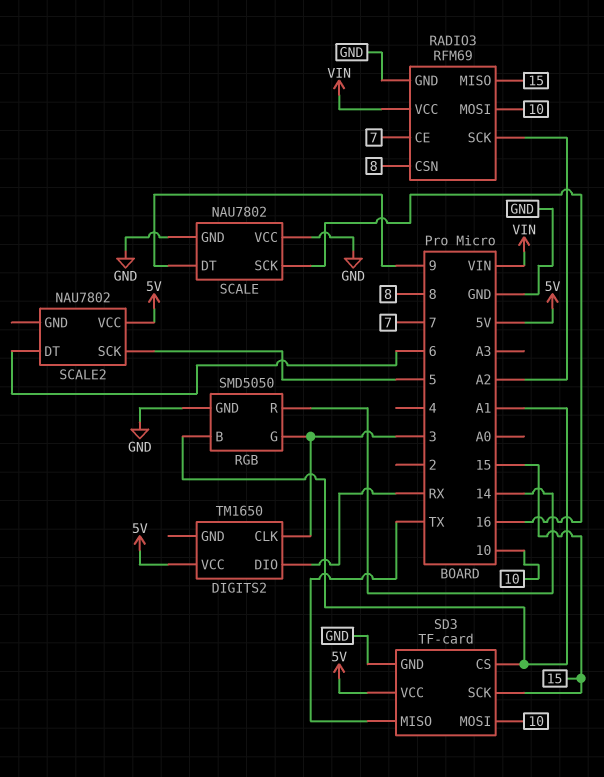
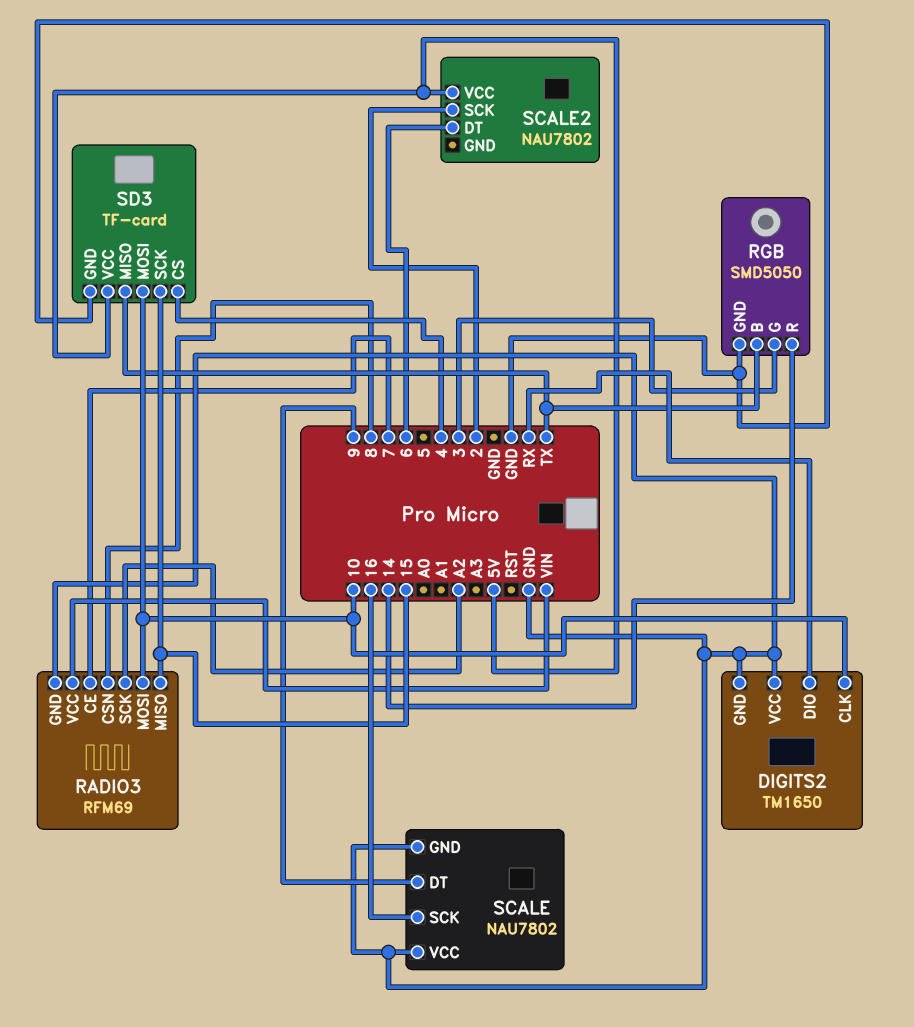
DIGITS2 pin CLK: 3 -> 10
DIGITS2 pin GND: none -> GND
DIGITS2 pin VCC: 5V -> GND
RGB pin B: A1 -> TX
SCALE2 pin SCK: 5 -> 2
SD3 pin CS: A1 -> 4

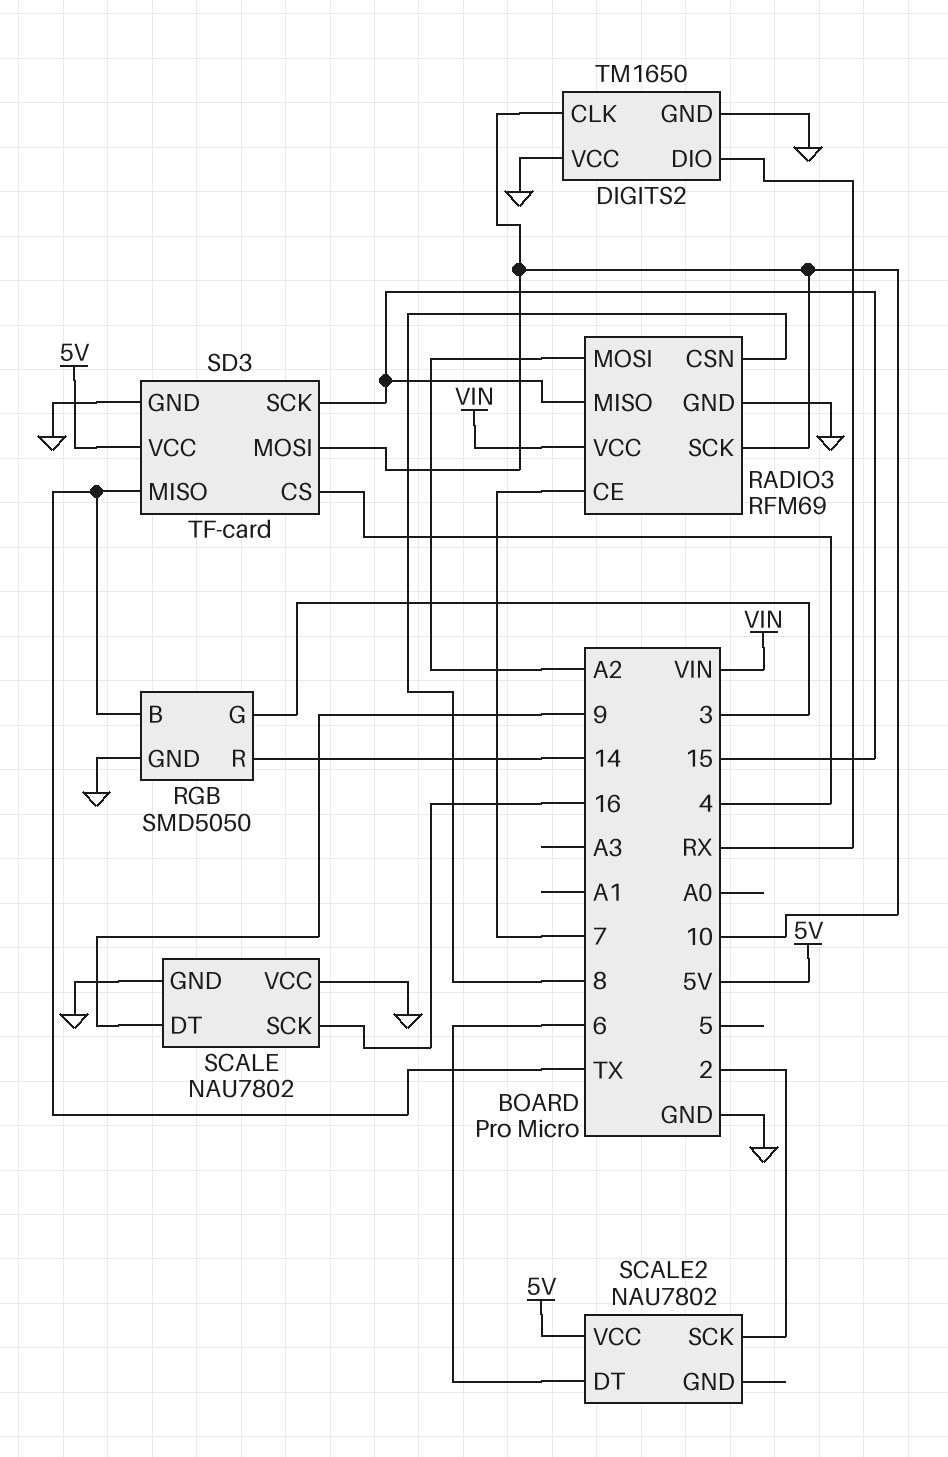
RADIO3 pin MOSI: 10 -> A2
RADIO3 pin SCK: A2 -> 10

